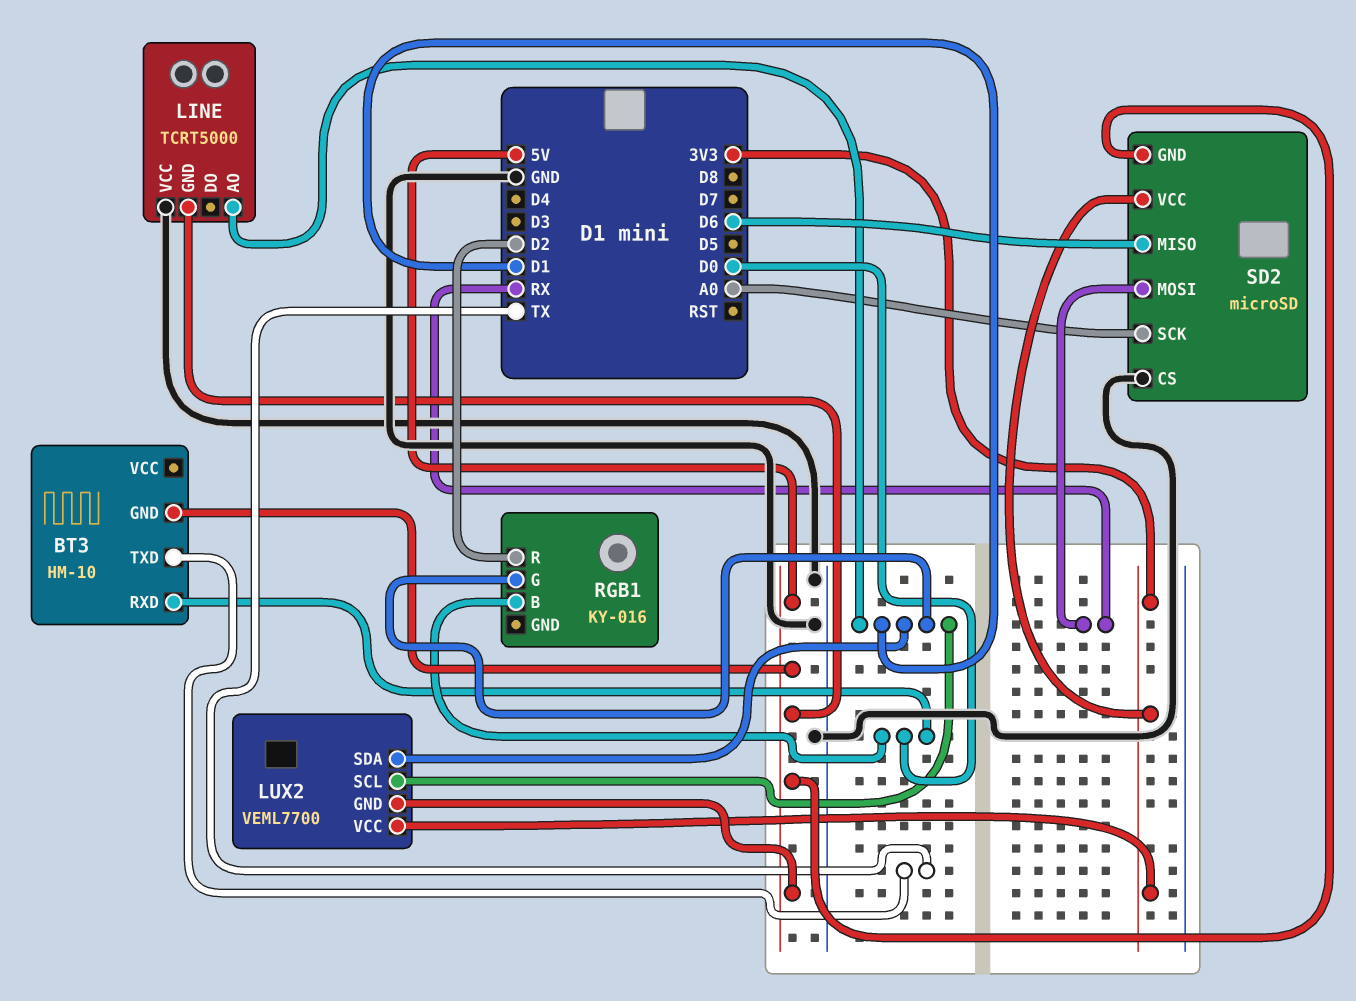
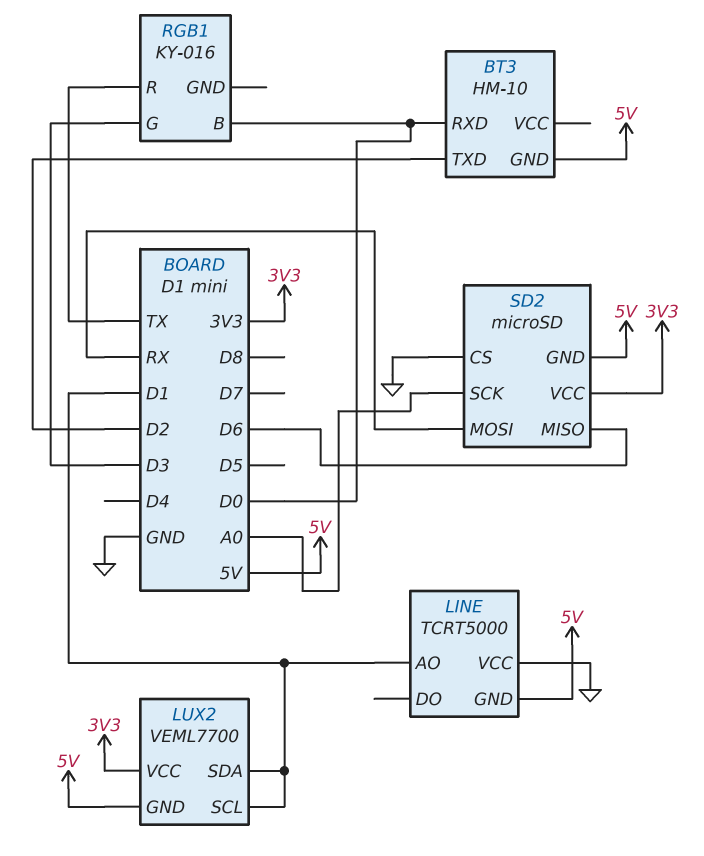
BT3 pin TXD: TX -> D2
RGB1 pin G: D1 -> D3
RGB1 pin R: D2 -> TX

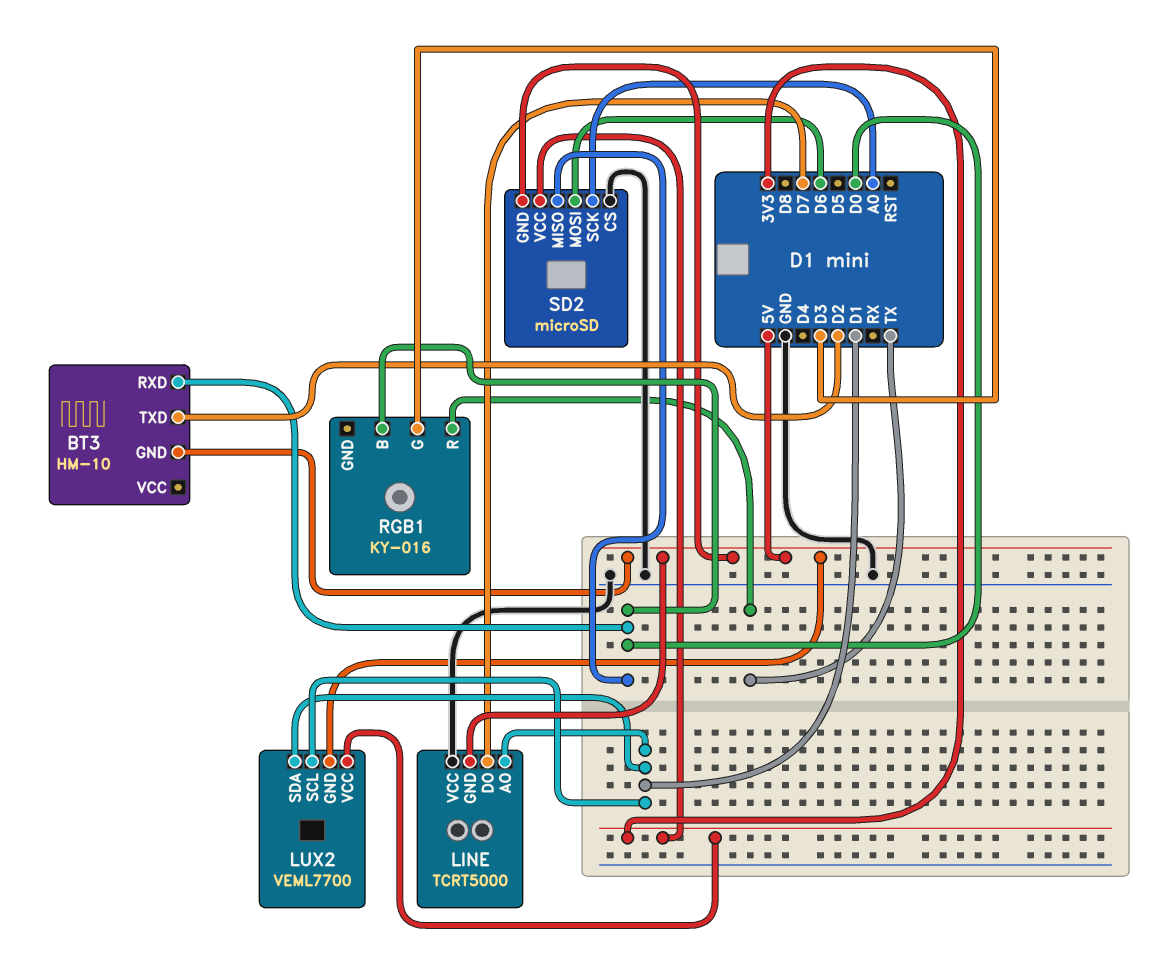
LINE pin DO: none -> D7
SD2 pin MISO: D6 -> D0
SD2 pin MOSI: RX -> D6

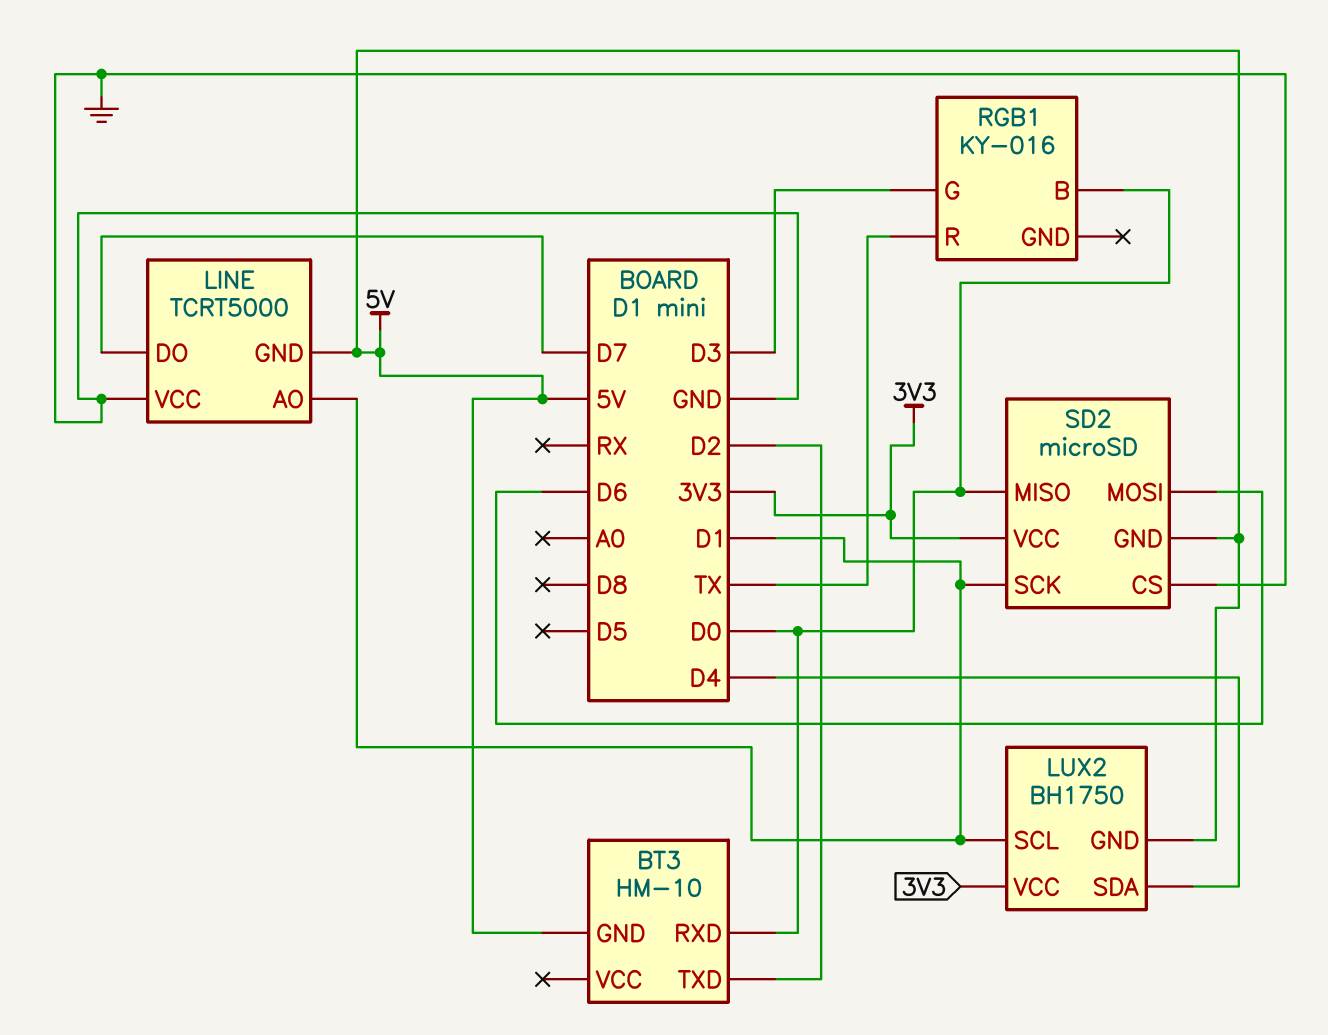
LUX2: VEML7700 -> BH1750
LUX2 pin SDA: D1 -> D4
SD2 pin SCK: A0 -> D1

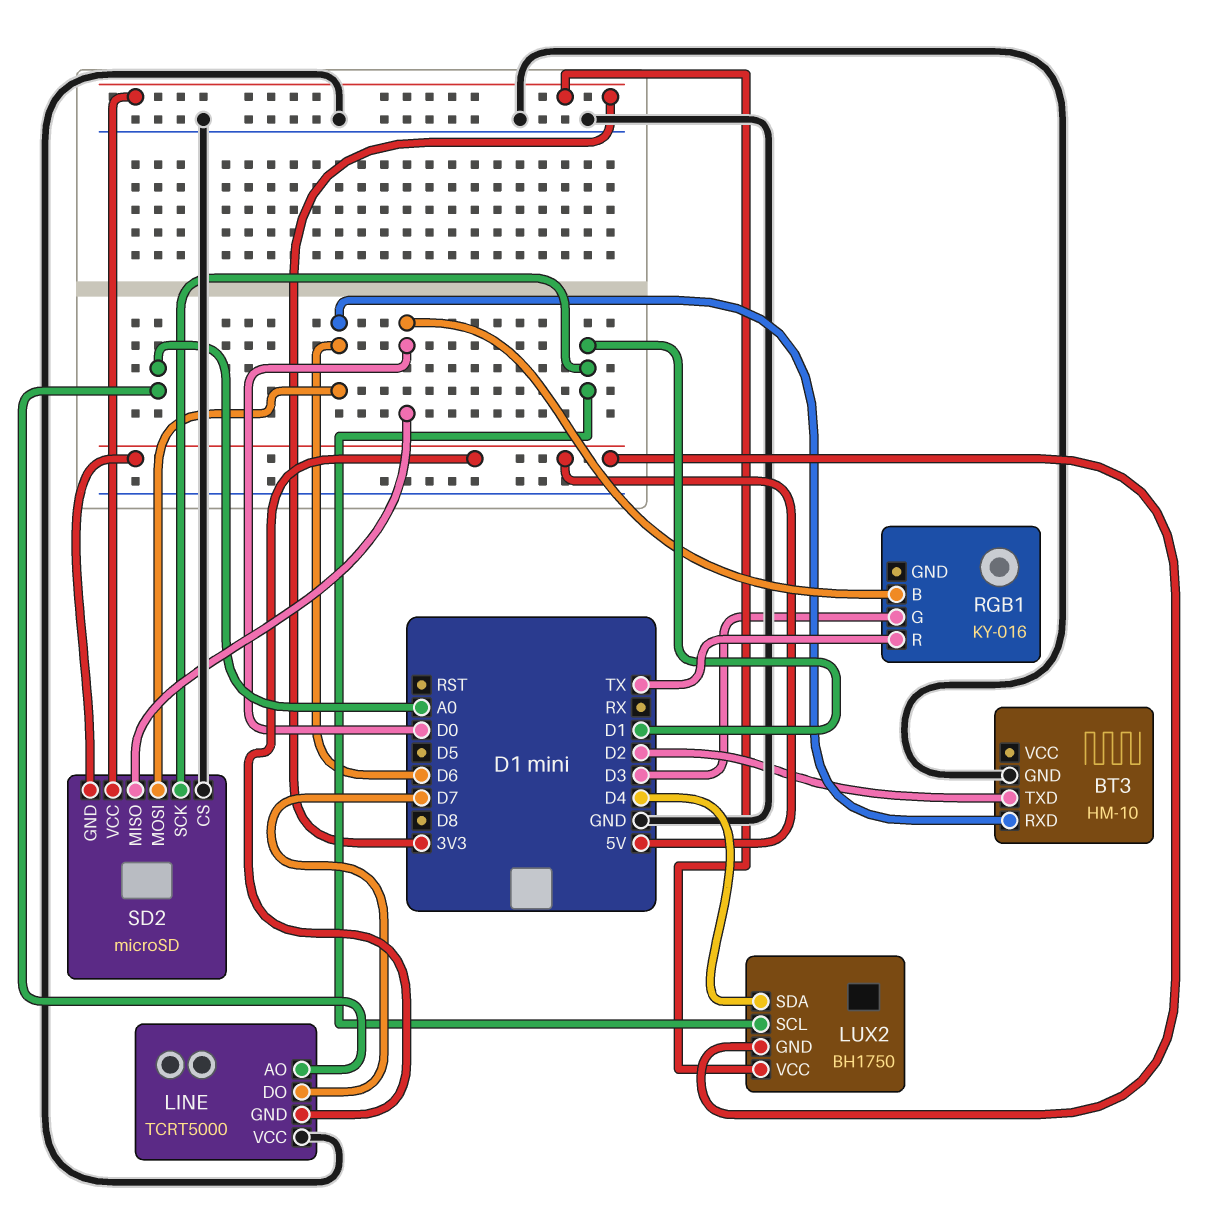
BT3 pin GND: 5V -> GND
BT3 pin RXD: D0 -> D6
LINE pin AO: D1 -> A0

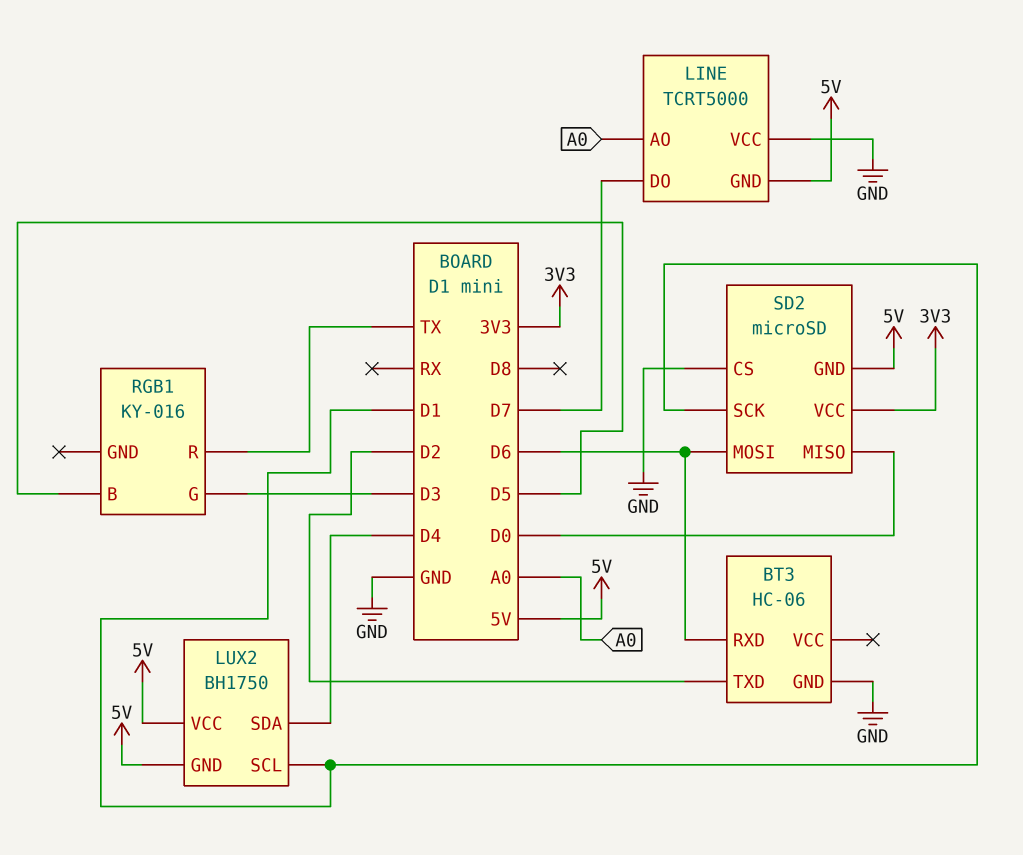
BT3: HM-10 -> HC-06
LUX2 pin VCC: 3V3 -> 5V
RGB1 pin B: D0 -> D5

